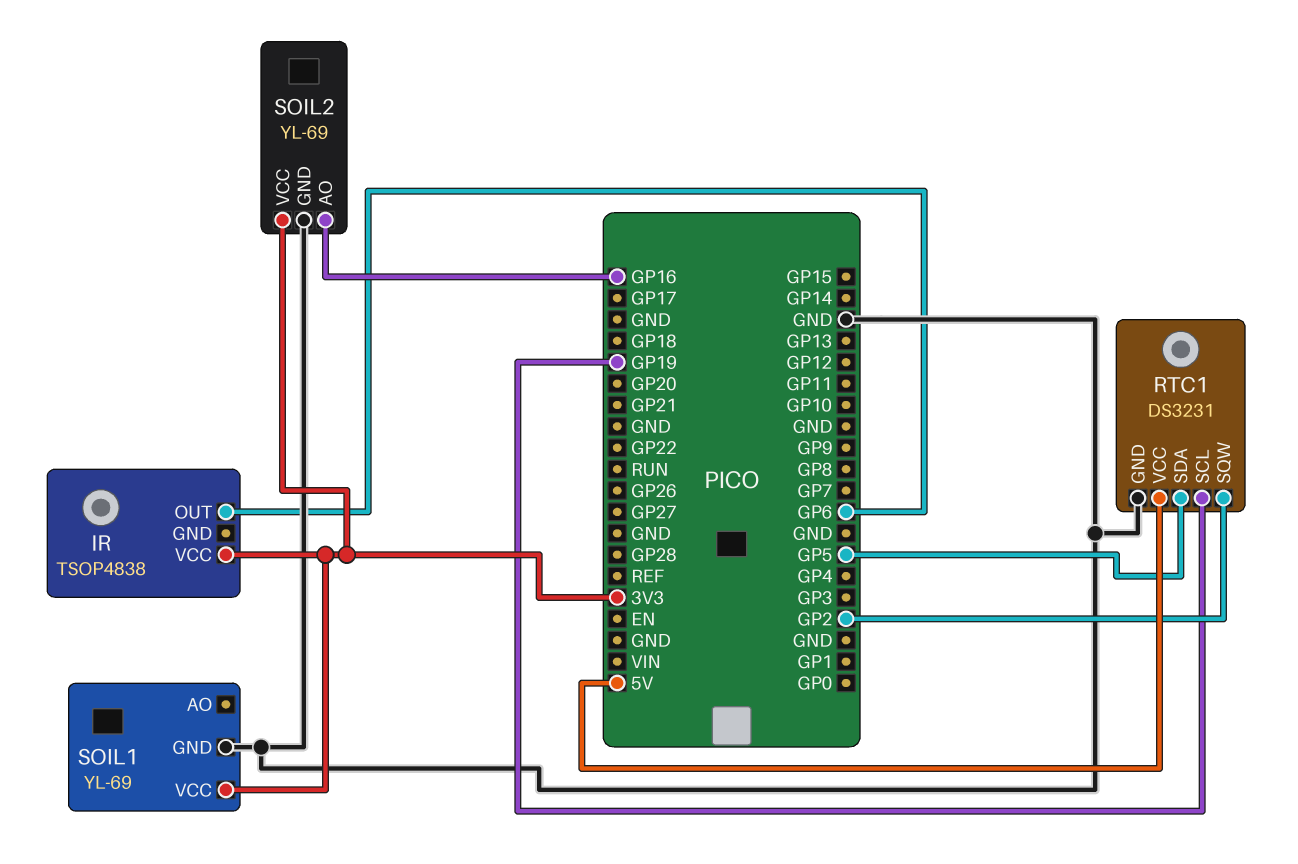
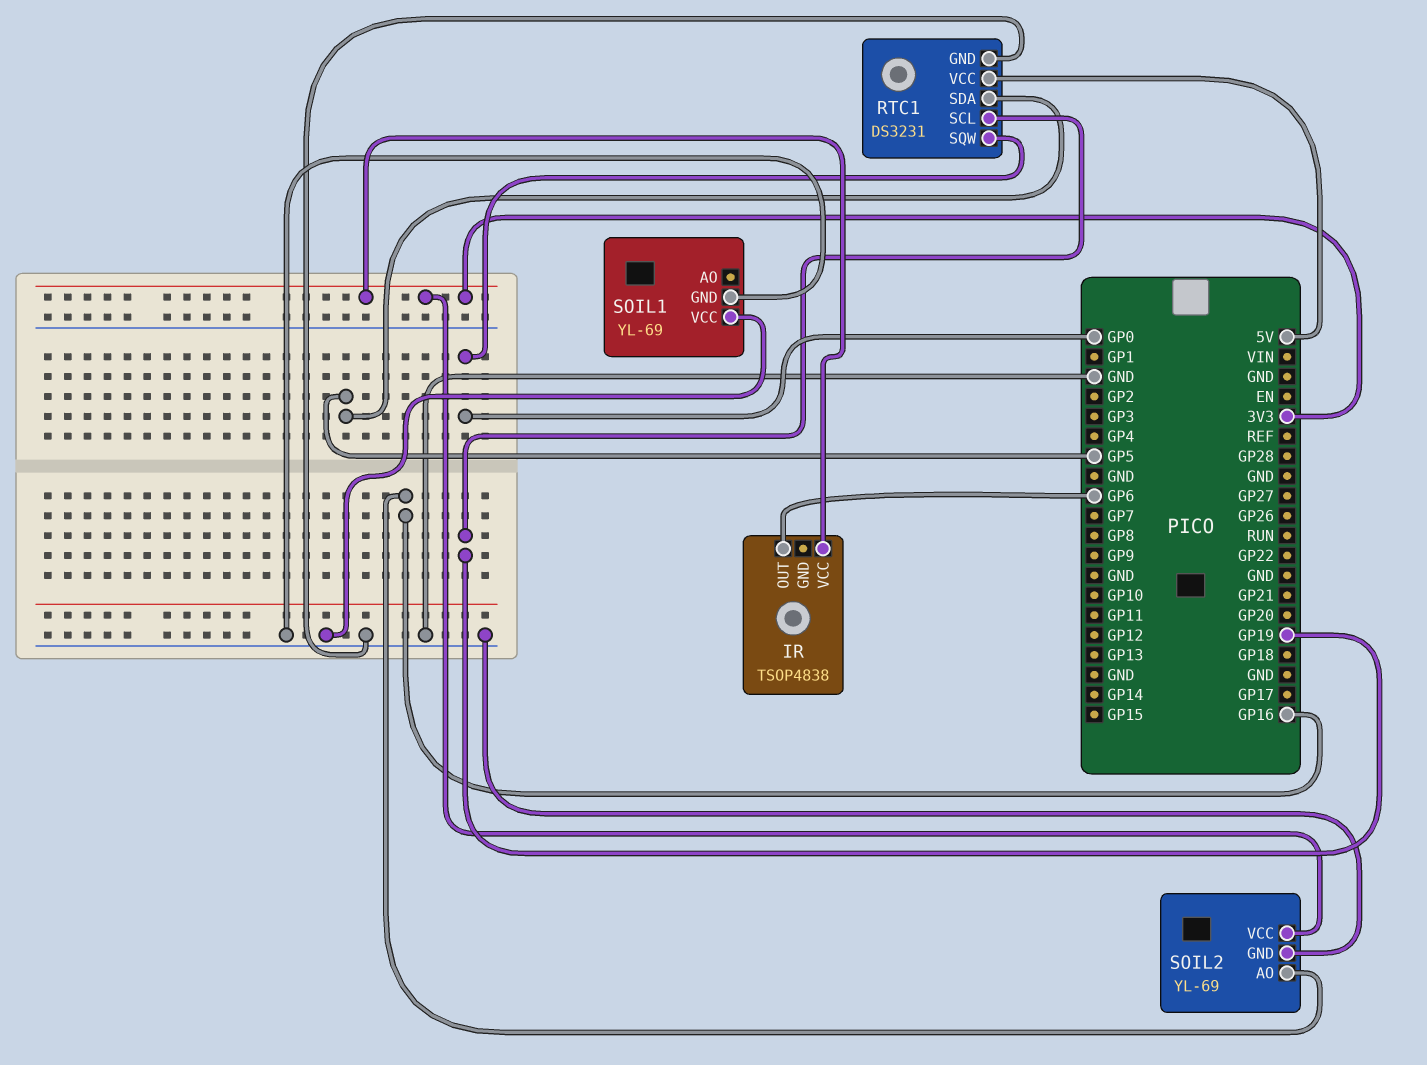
RTC1 pin SQW: GP2 -> GP0
SOIL1 pin VCC: 3V3 -> GND

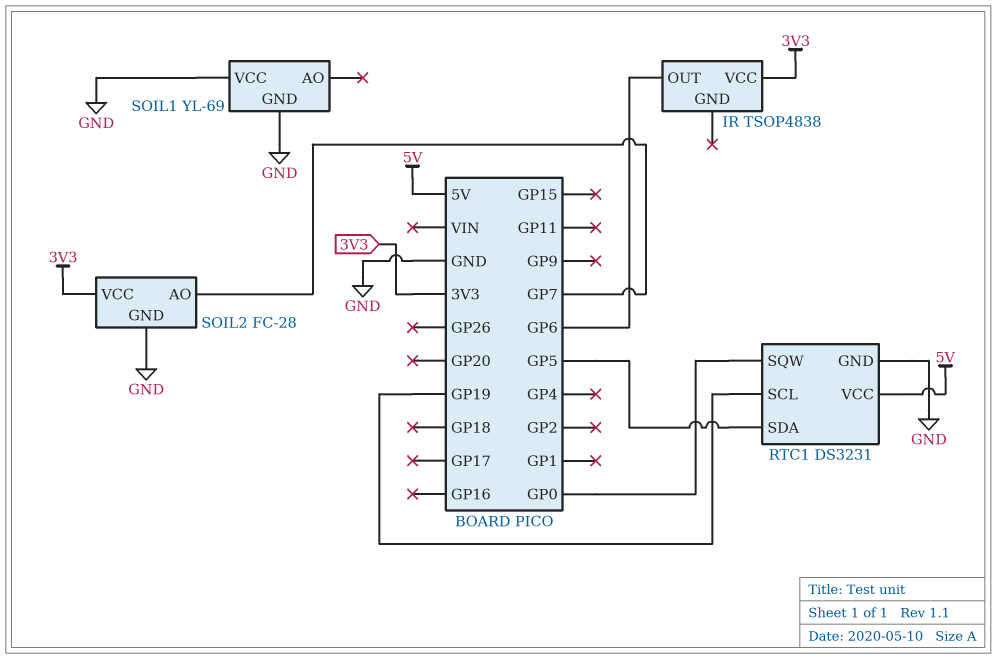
SOIL2: YL-69 -> FC-28
SOIL2 pin AO: GP16 -> GP7

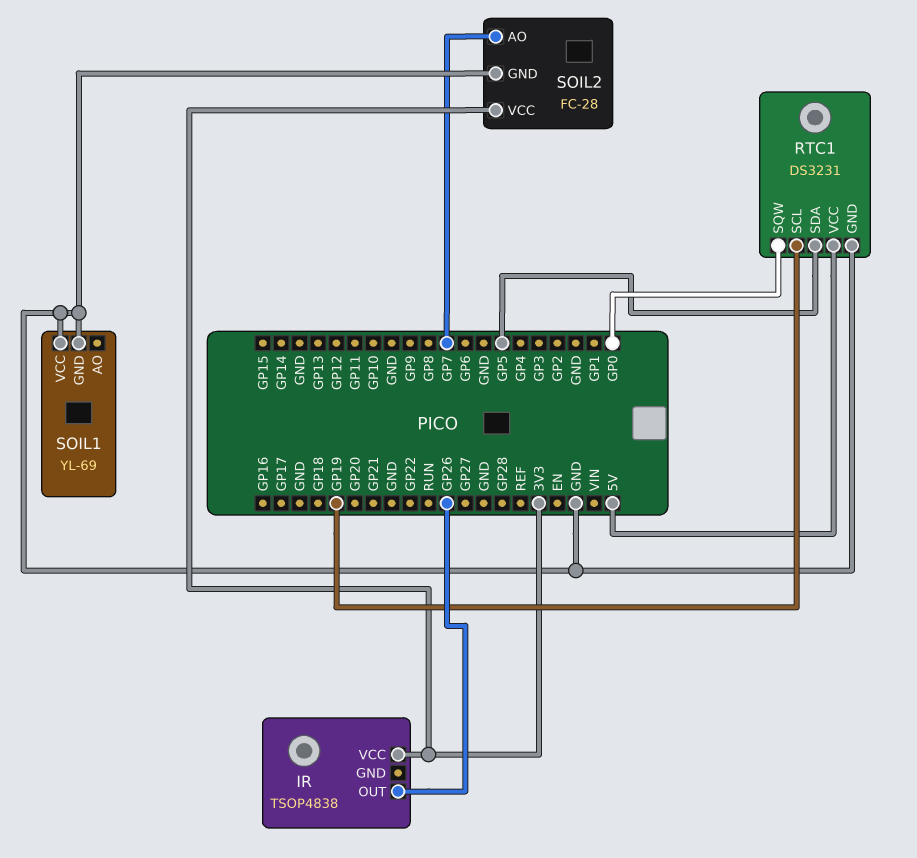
IR pin OUT: GP6 -> GP26

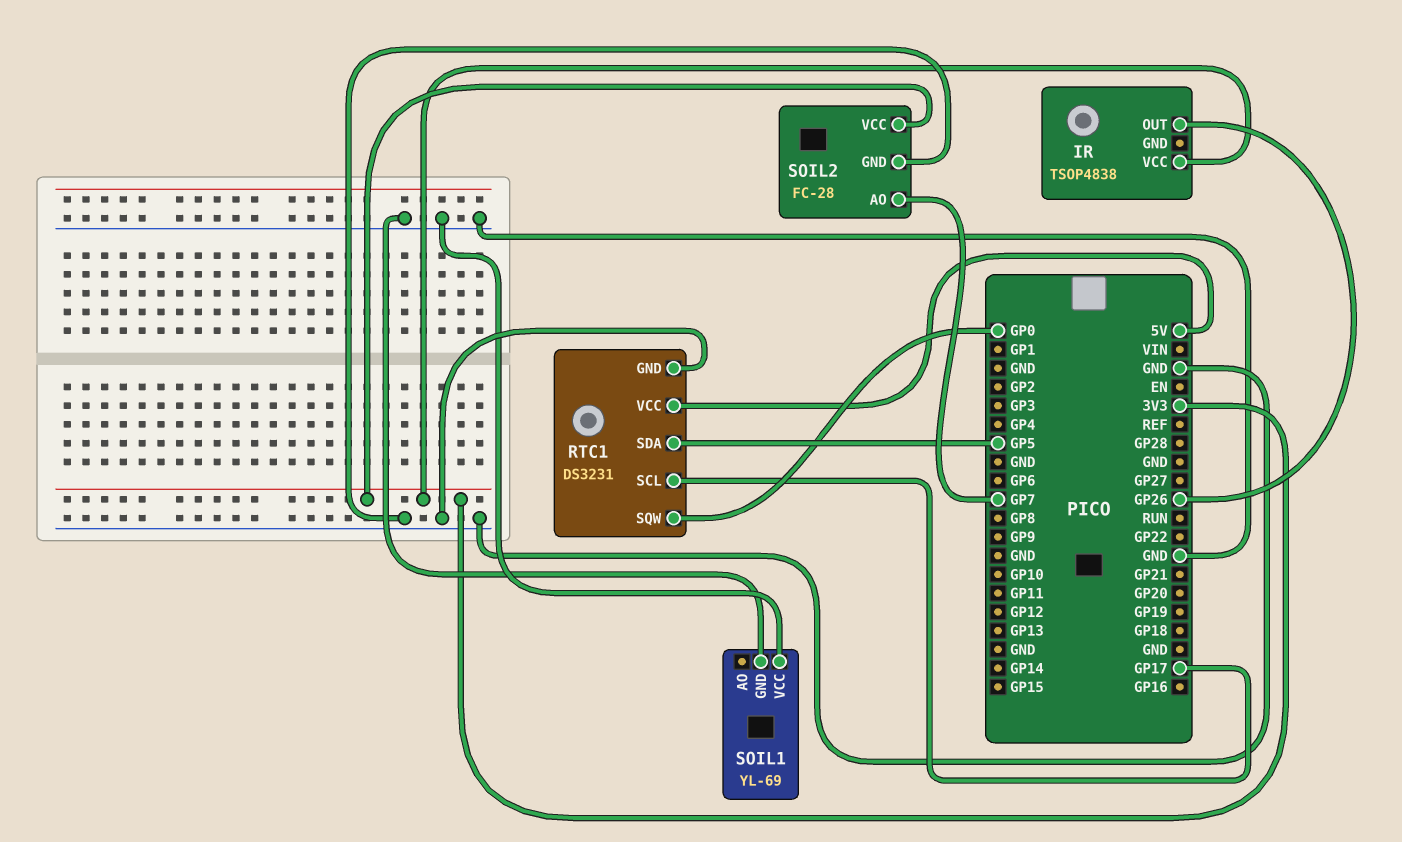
RTC1 pin SCL: GP19 -> GP17

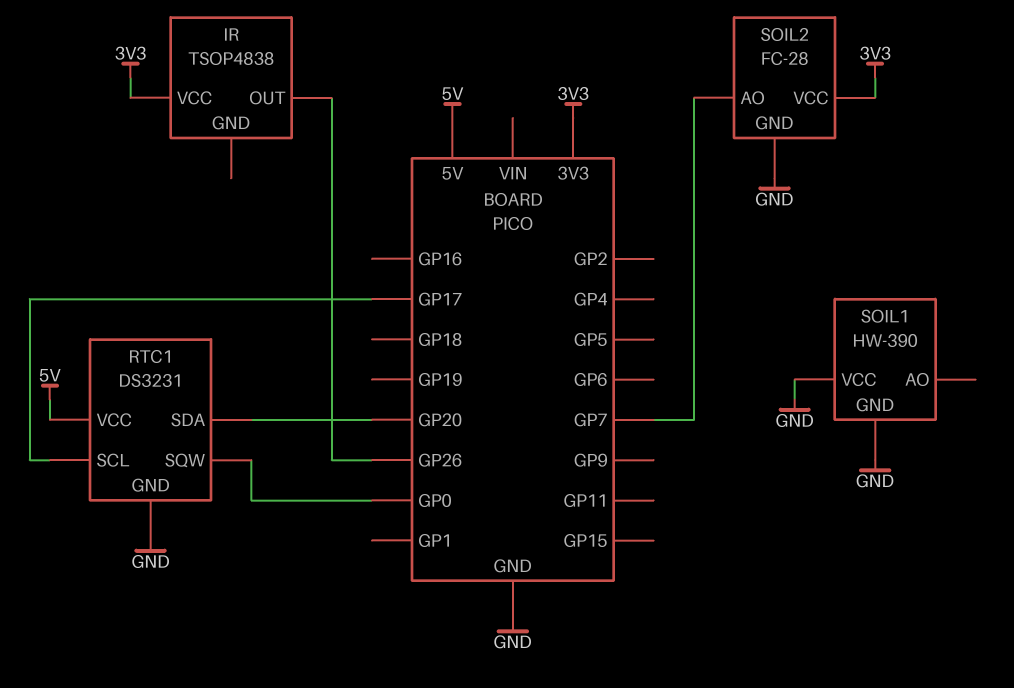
RTC1 pin SDA: GP5 -> GP20
SOIL1: YL-69 -> HW-390

